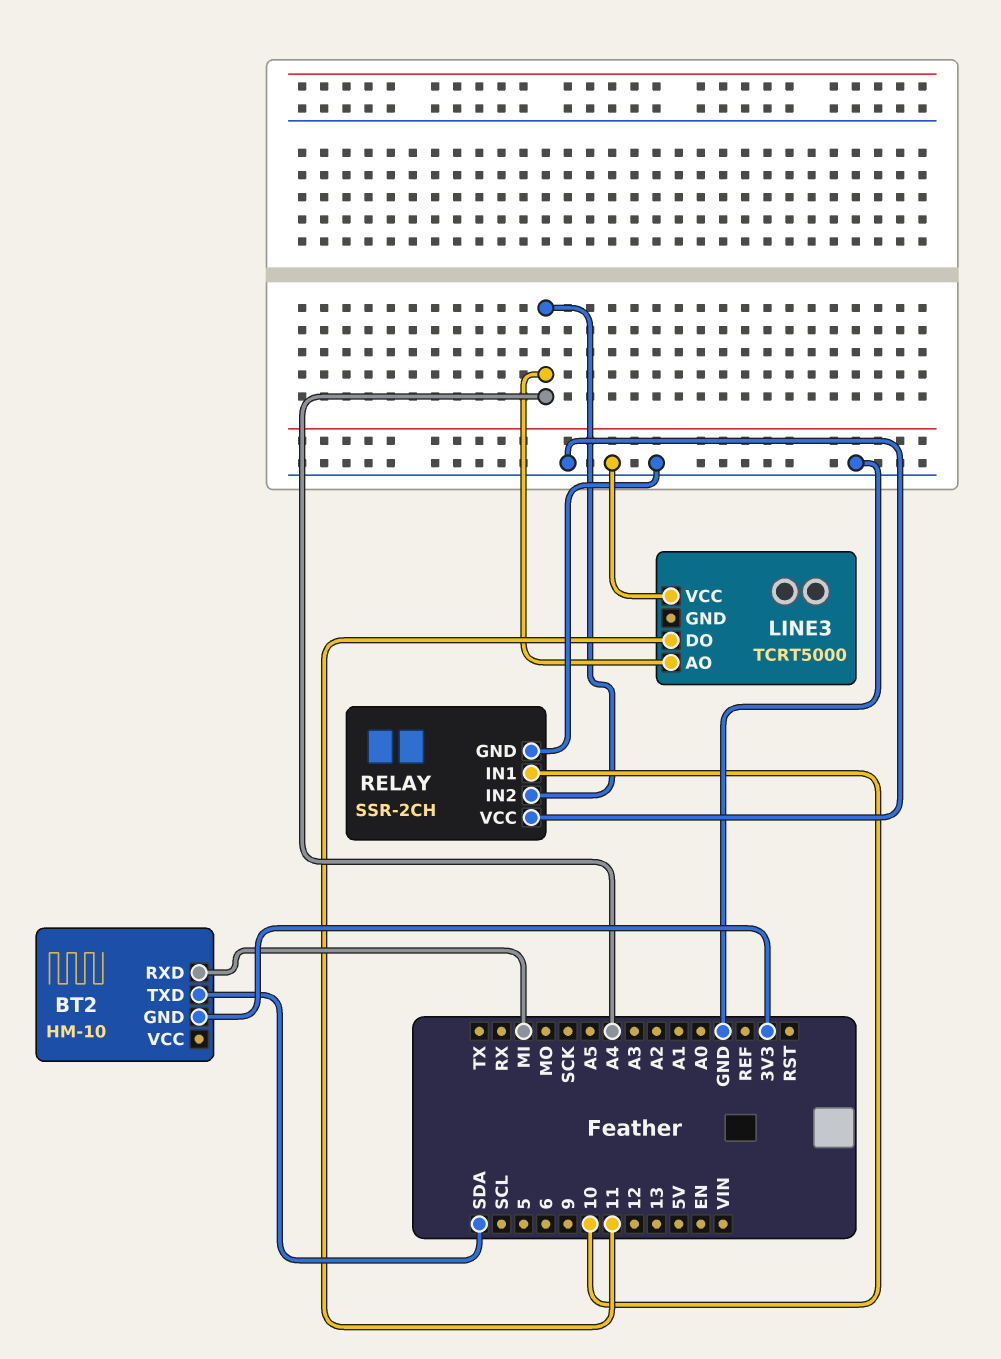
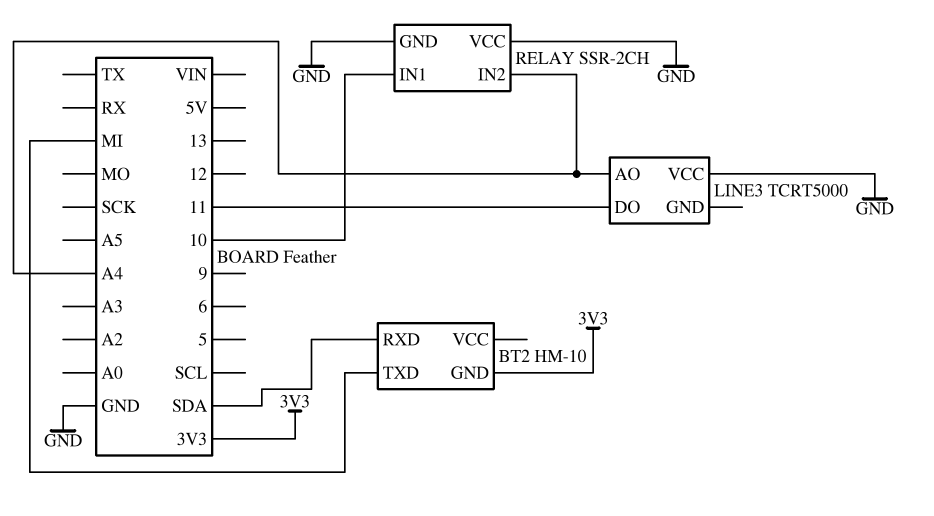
BT2 pin RXD: MI -> SDA
BT2 pin TXD: SDA -> MI

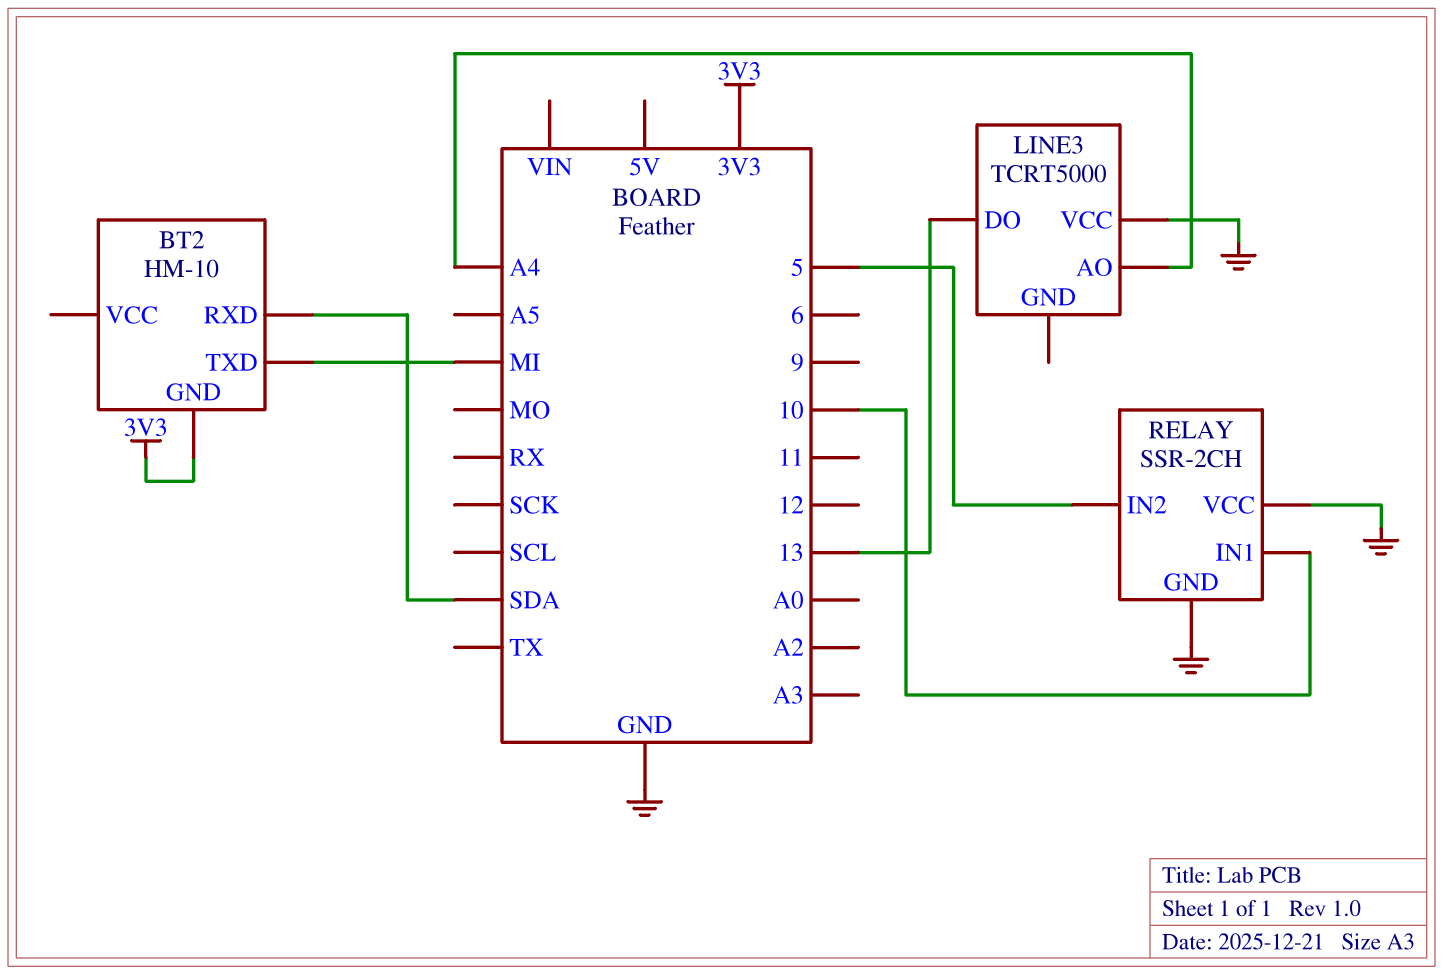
LINE3 pin DO: 11 -> 13
RELAY pin IN2: A4 -> 5

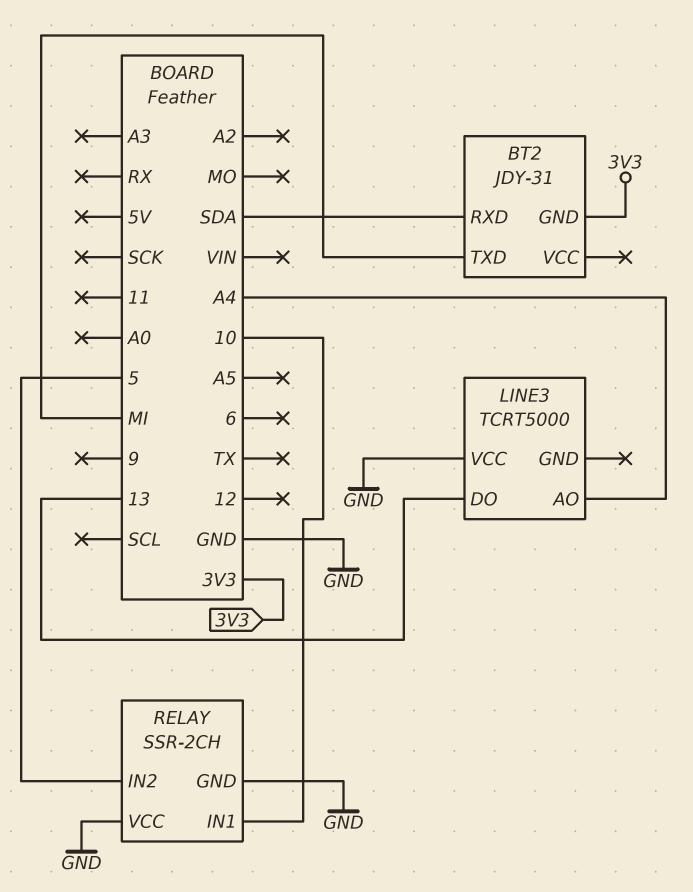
BT2: HM-10 -> JDY-31

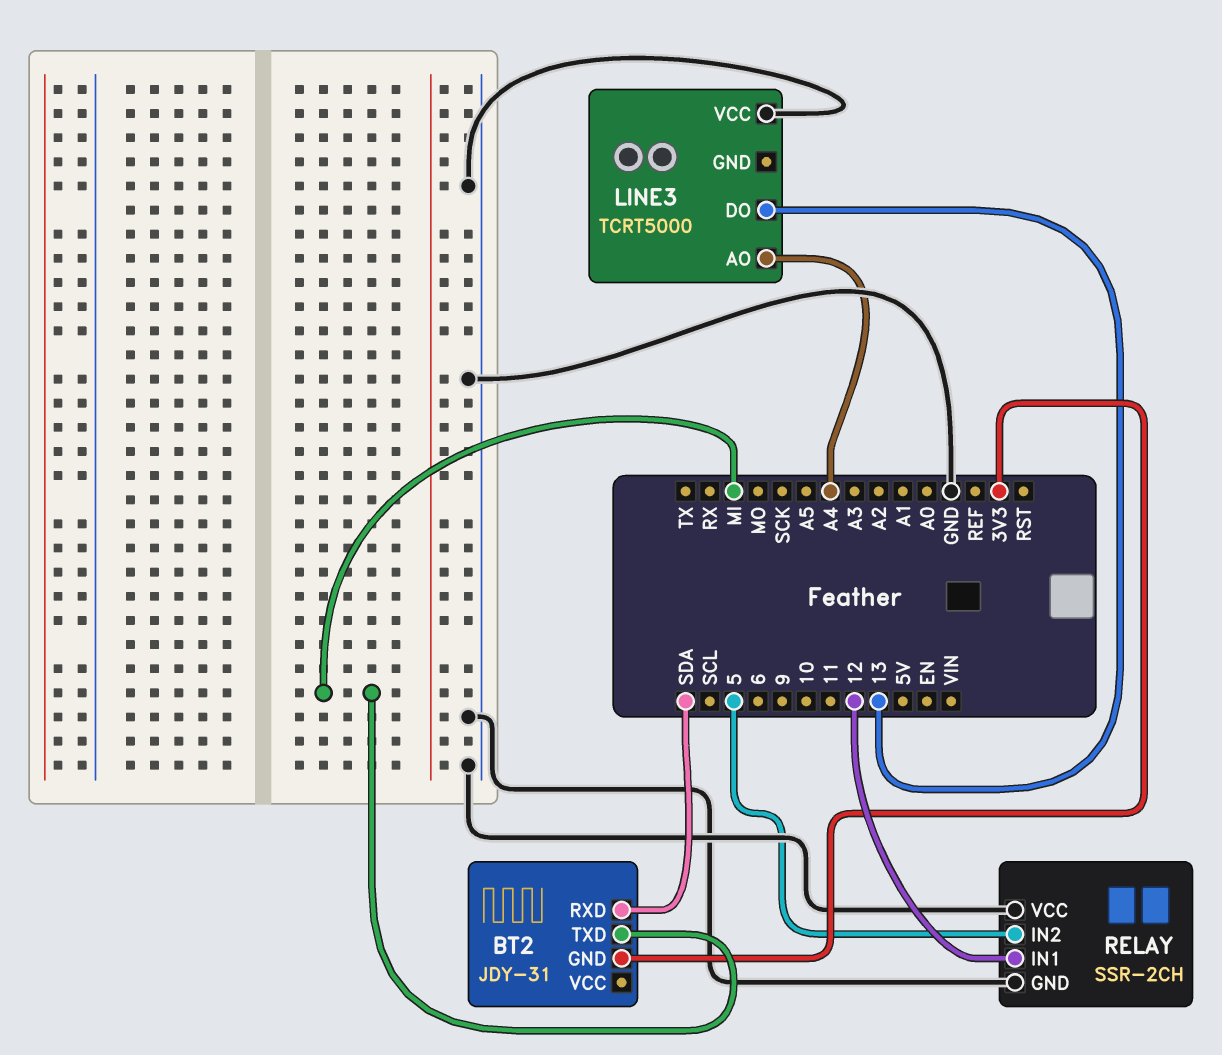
RELAY pin IN1: 10 -> 12

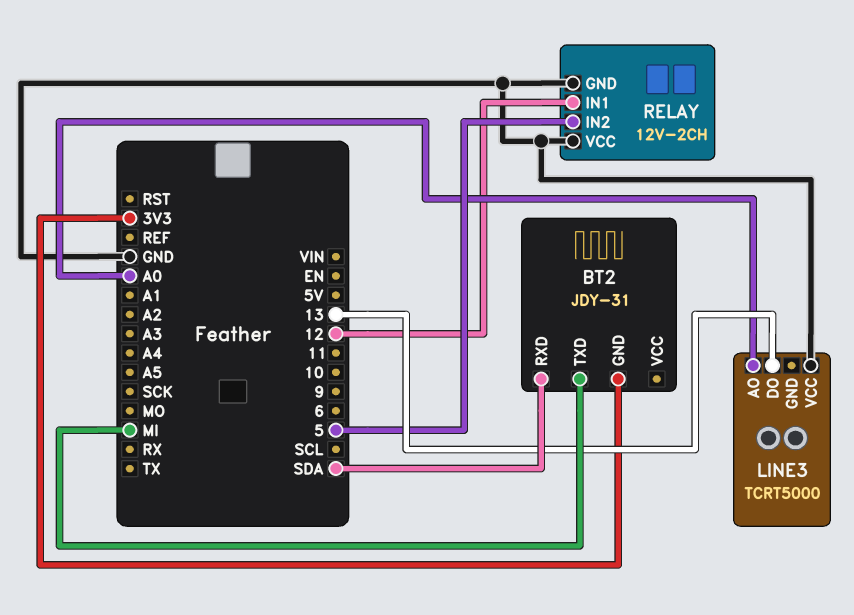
LINE3 pin AO: A4 -> A0
RELAY: SSR-2CH -> 12V-2CH

